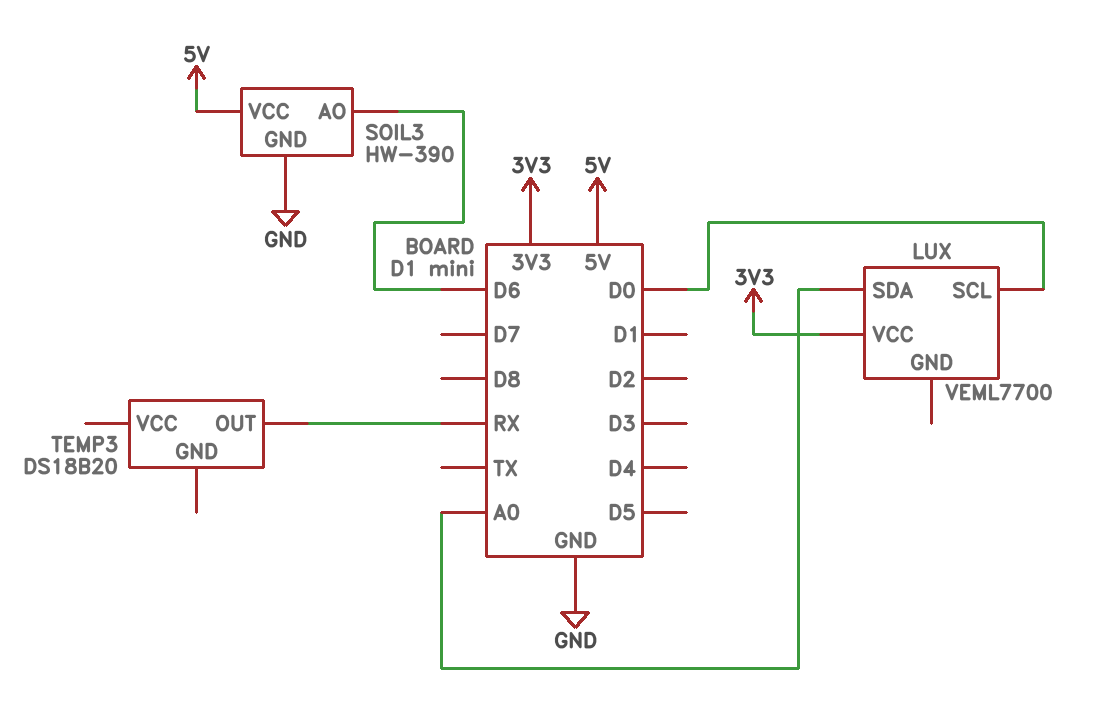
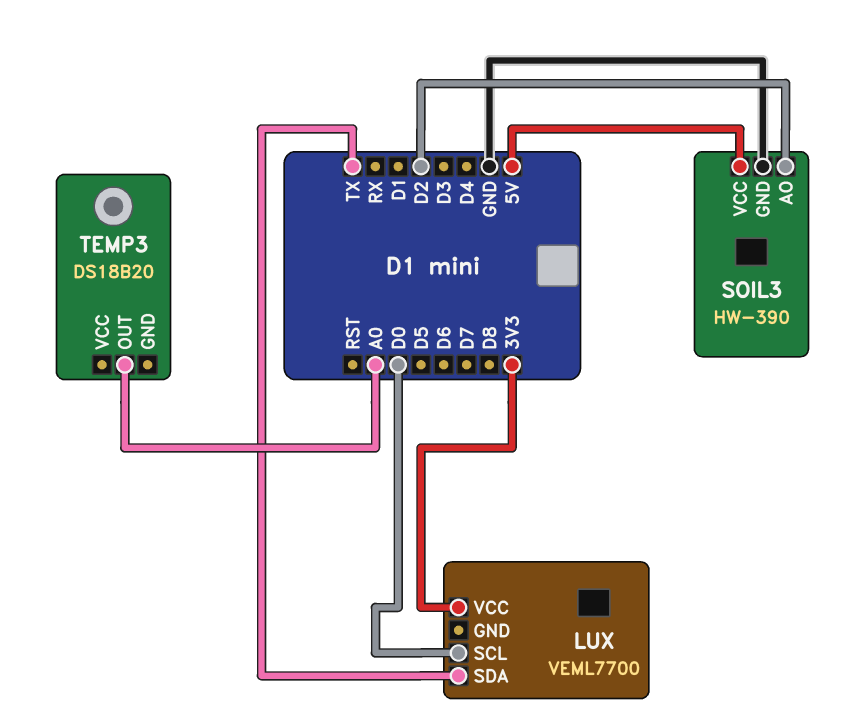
LUX pin SDA: A0 -> TX
SOIL3 pin AO: D6 -> D2
TEMP3 pin OUT: RX -> A0

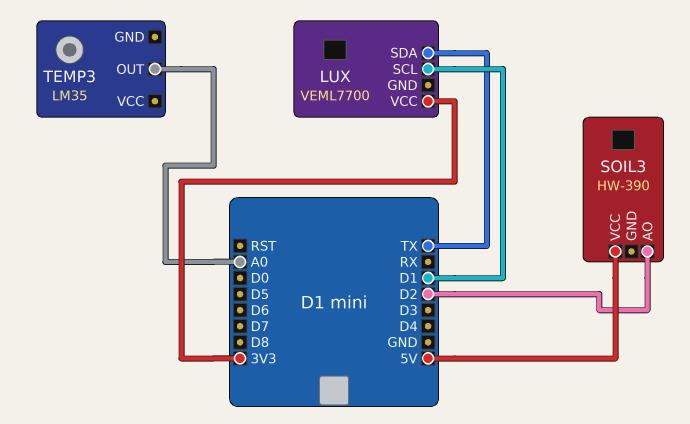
LUX pin SCL: D0 -> D1
SOIL3 pin GND: GND -> none
TEMP3: DS18B20 -> LM35

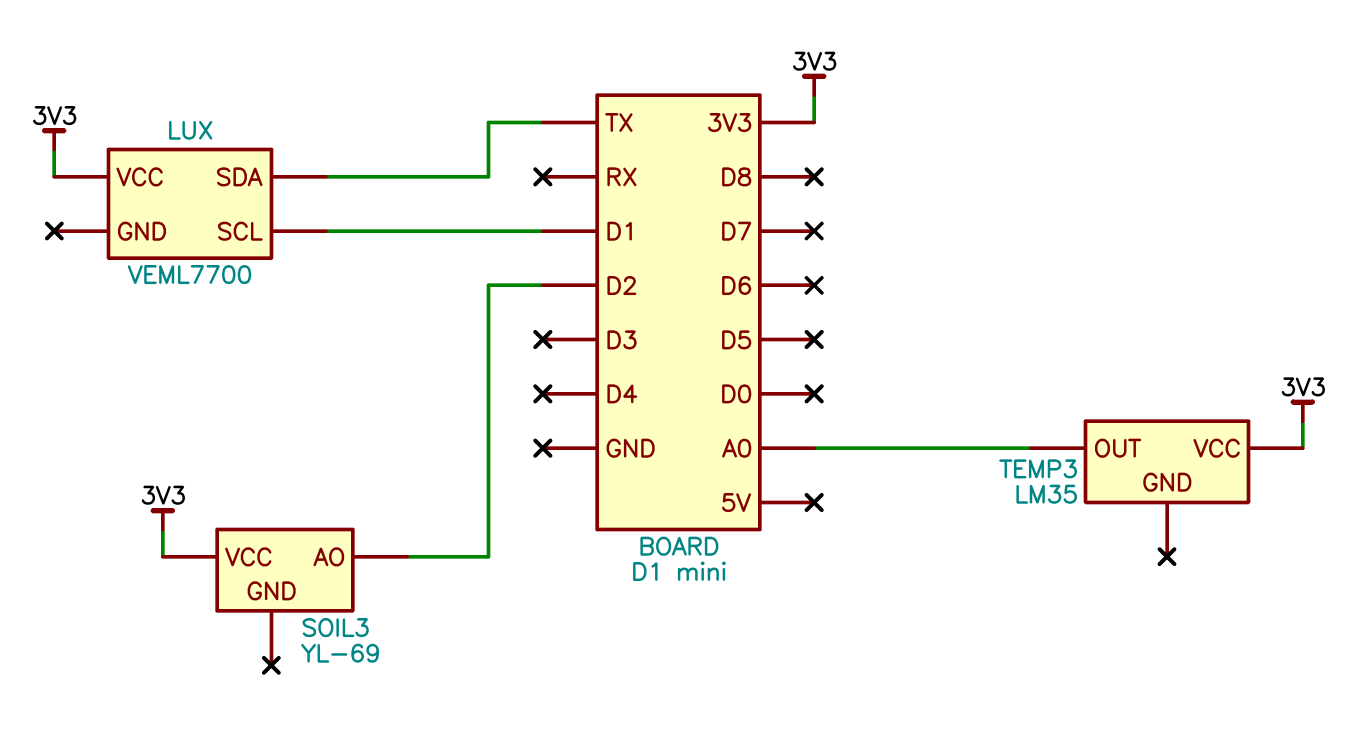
SOIL3: HW-390 -> YL-69
SOIL3 pin VCC: 5V -> 3V3
TEMP3 pin VCC: none -> 3V3

